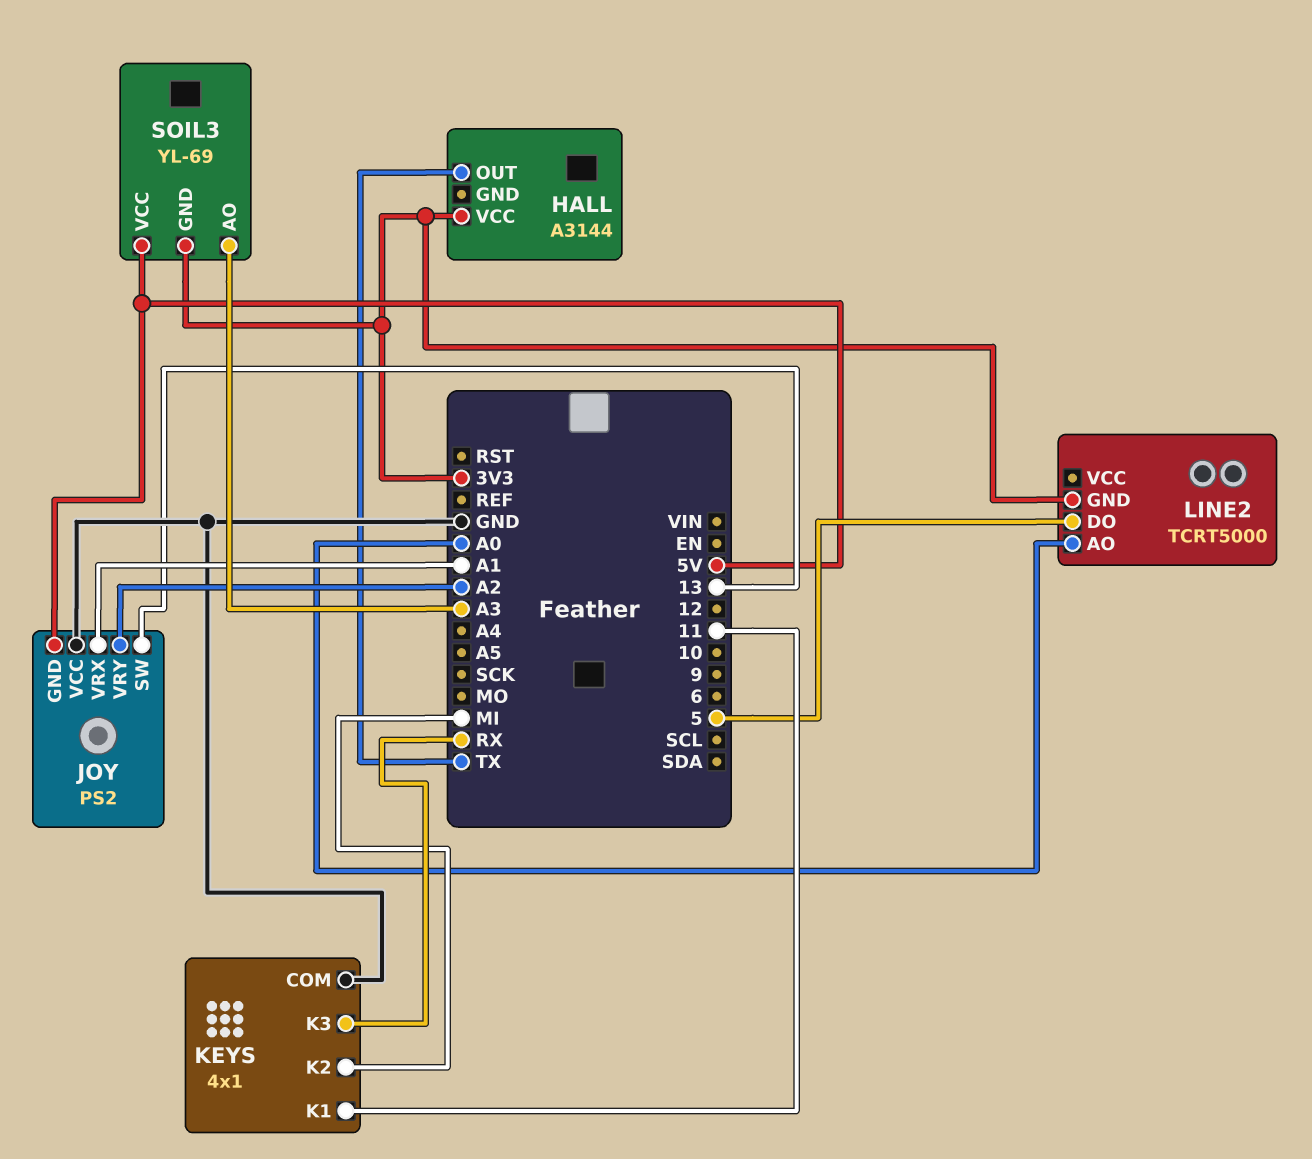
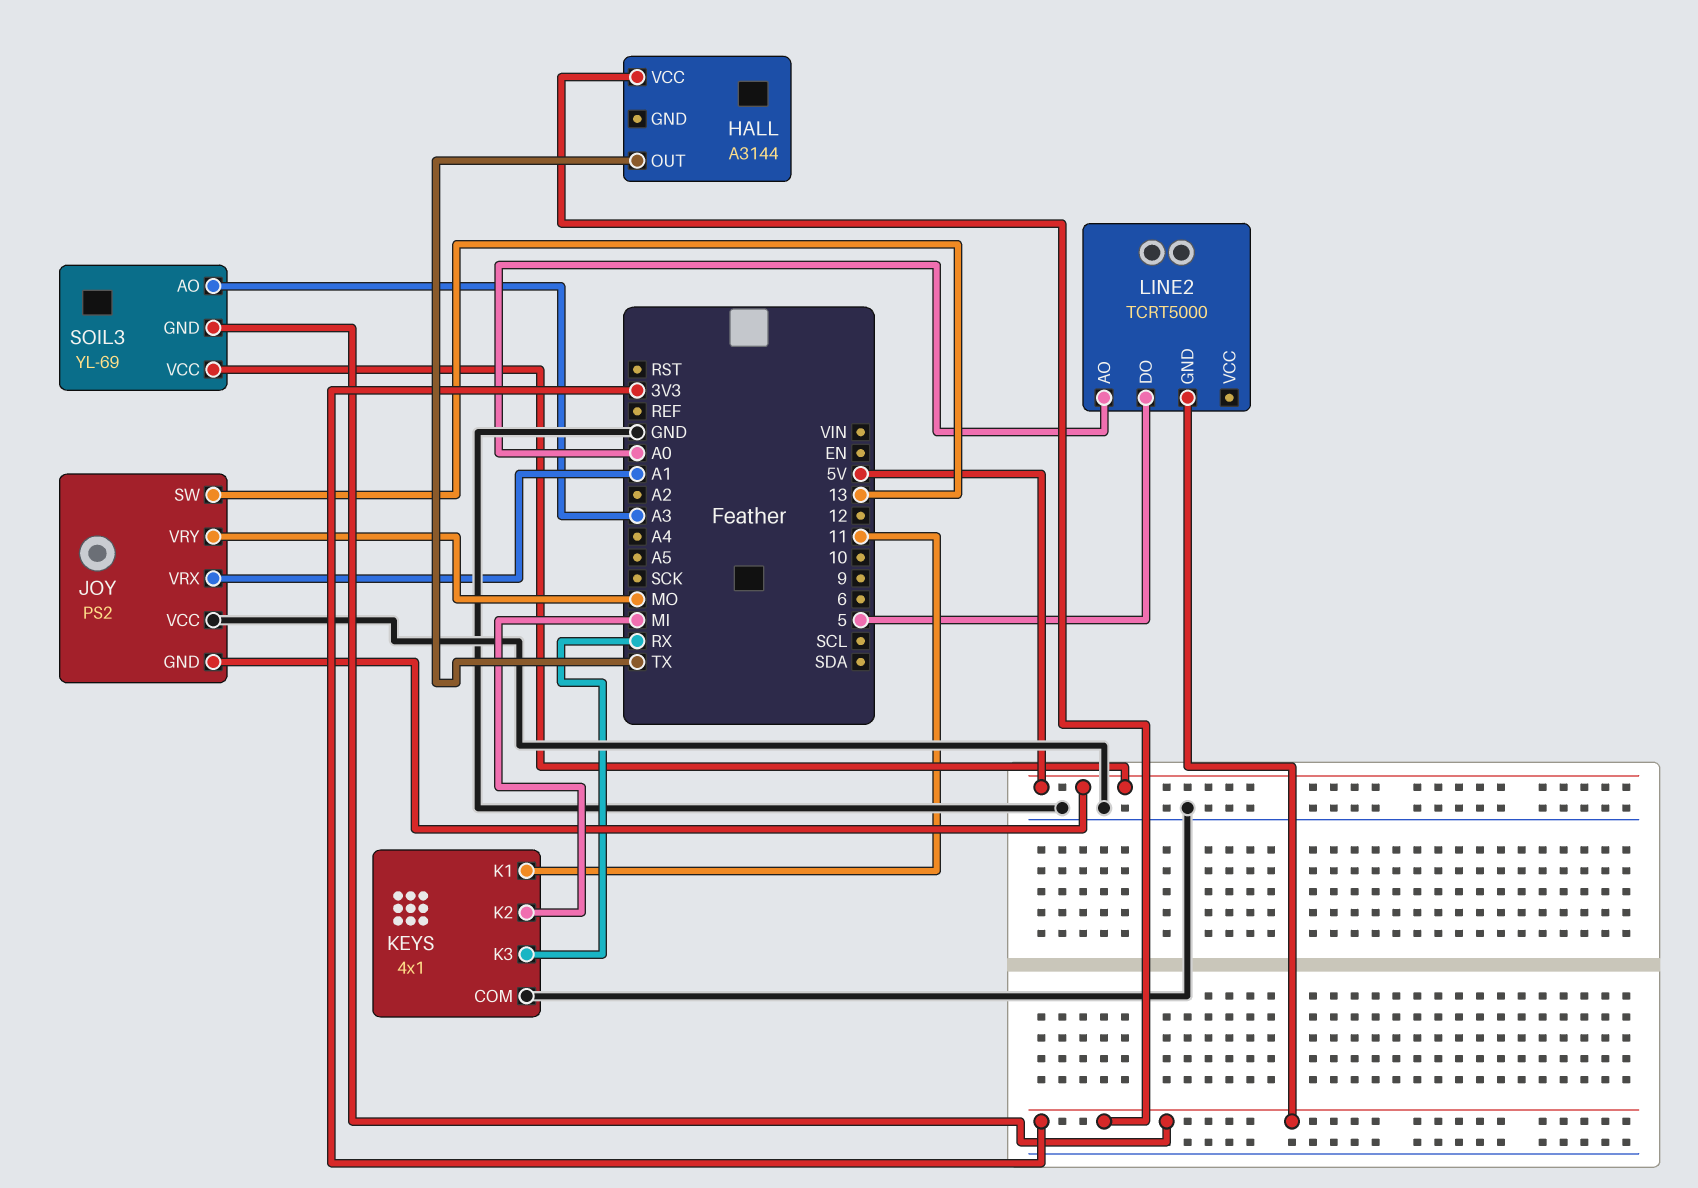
JOY pin VRY: A2 -> MO

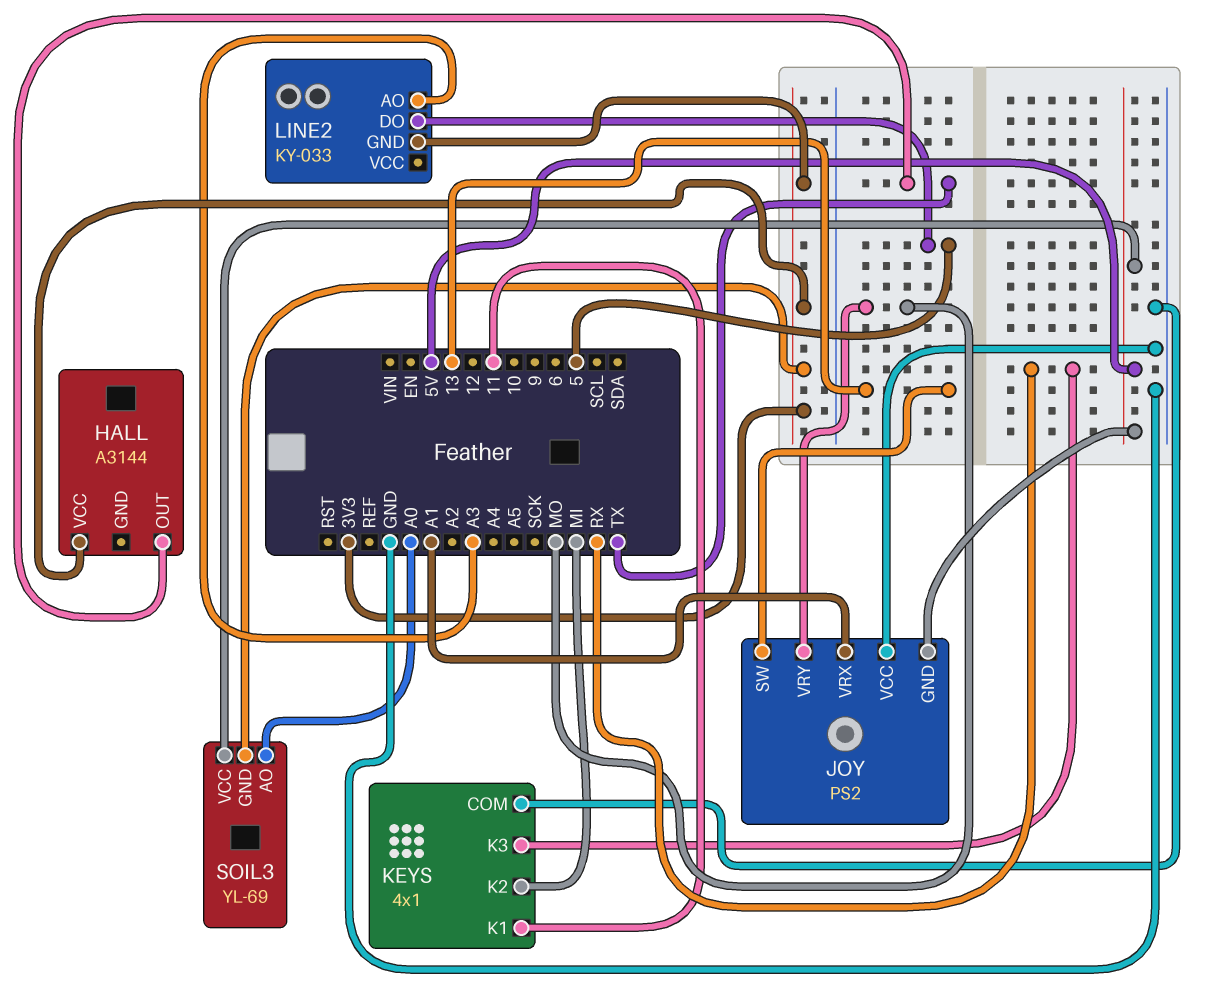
LINE2: TCRT5000 -> KY-033
LINE2 pin AO: A0 -> A3
SOIL3 pin AO: A3 -> A0

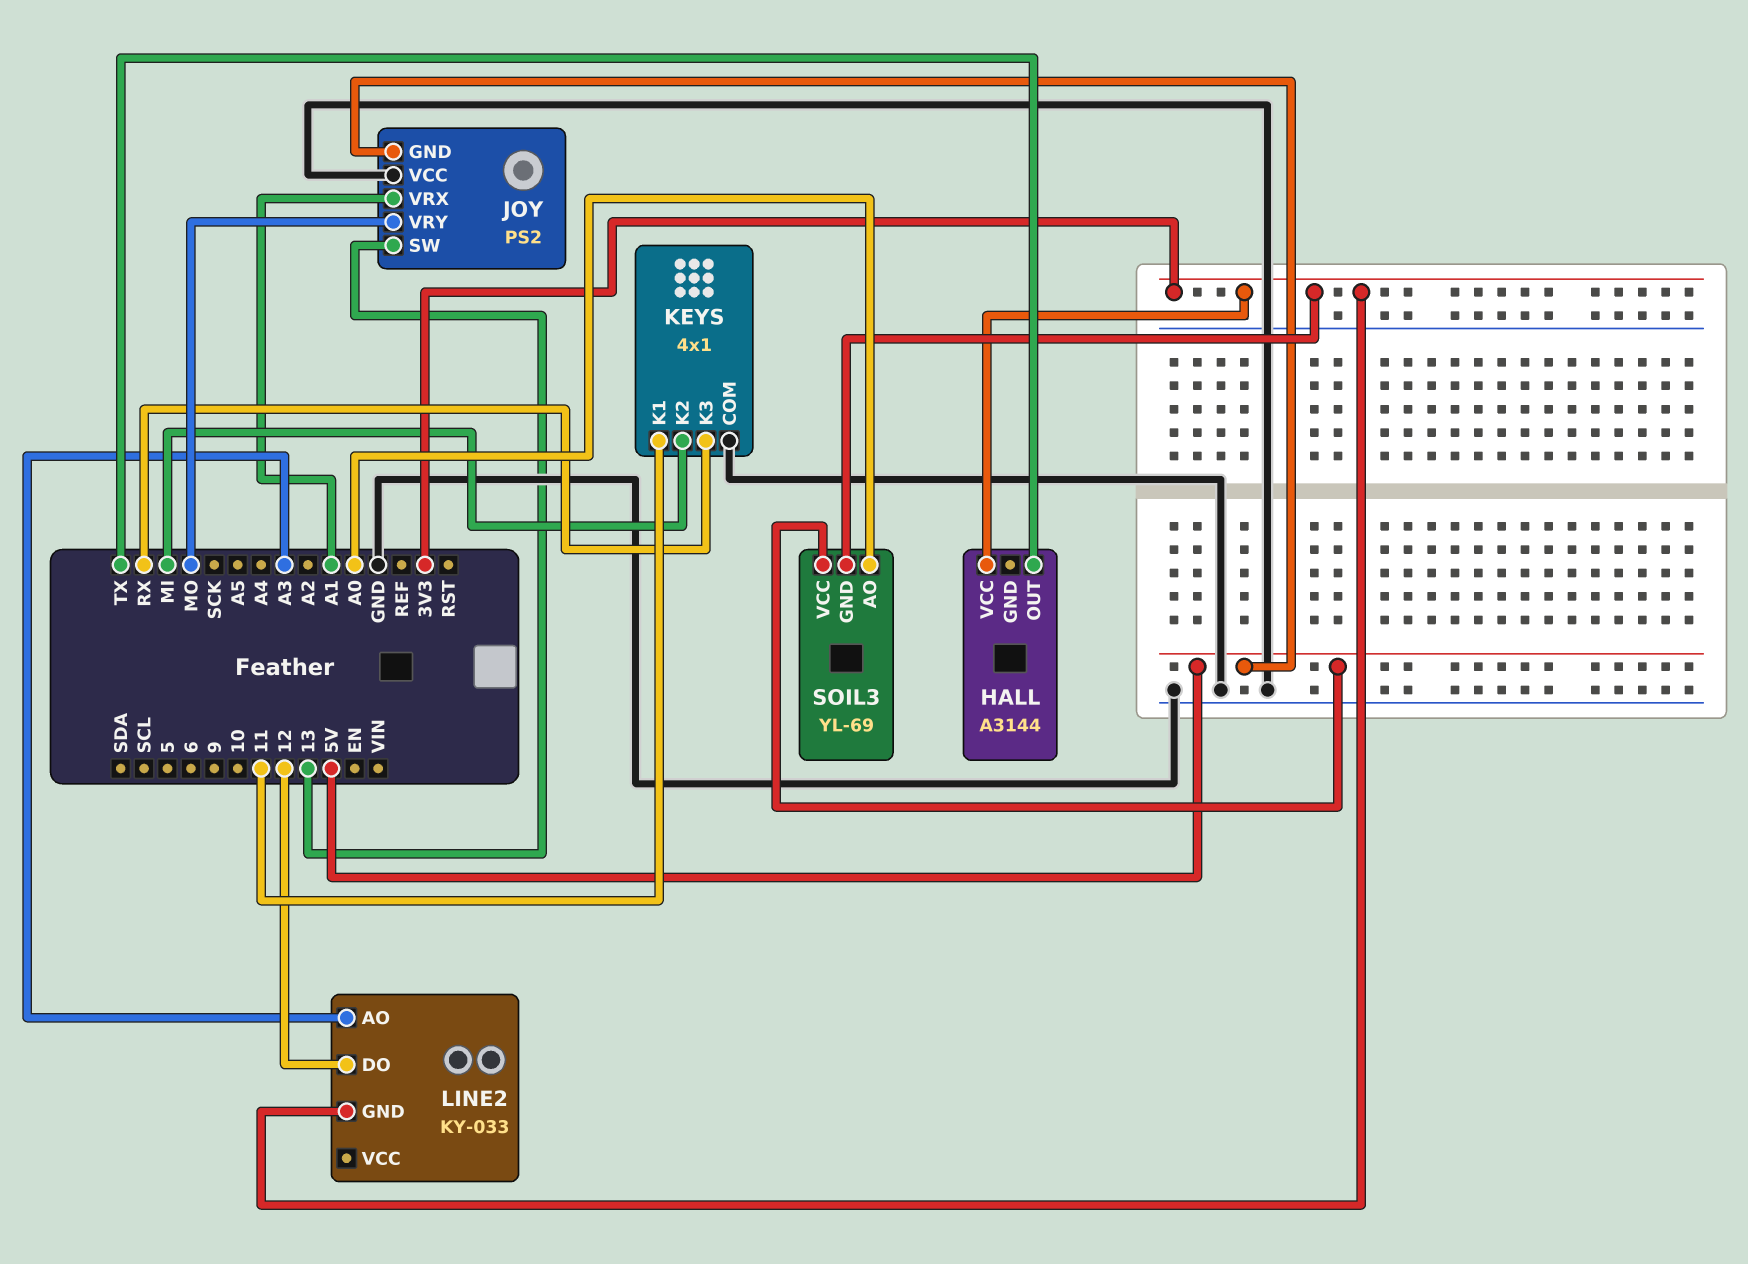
LINE2 pin DO: 5 -> 12

